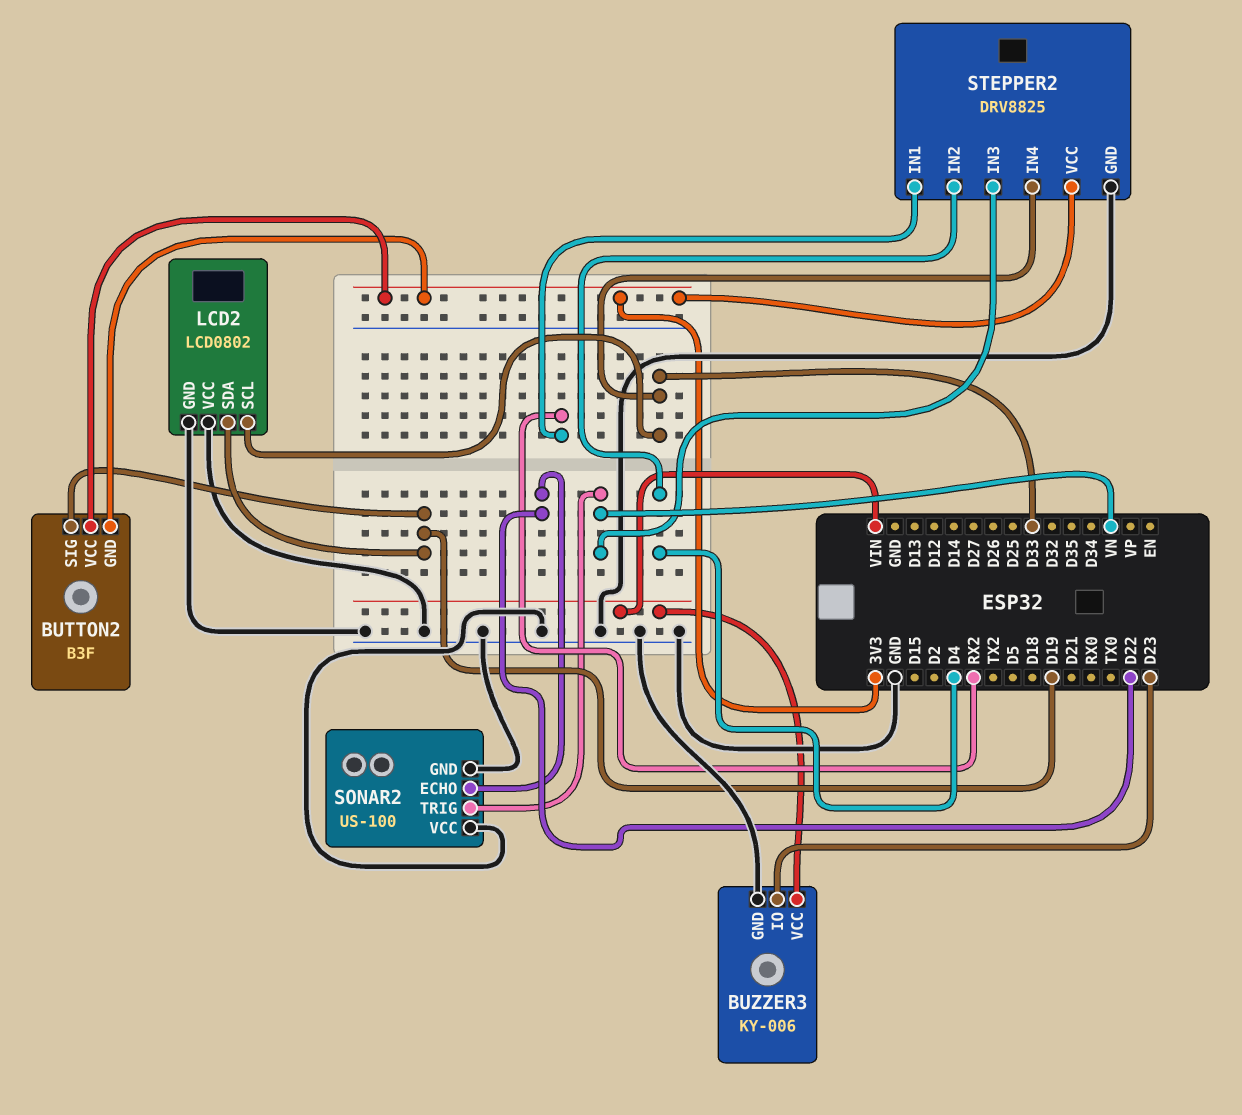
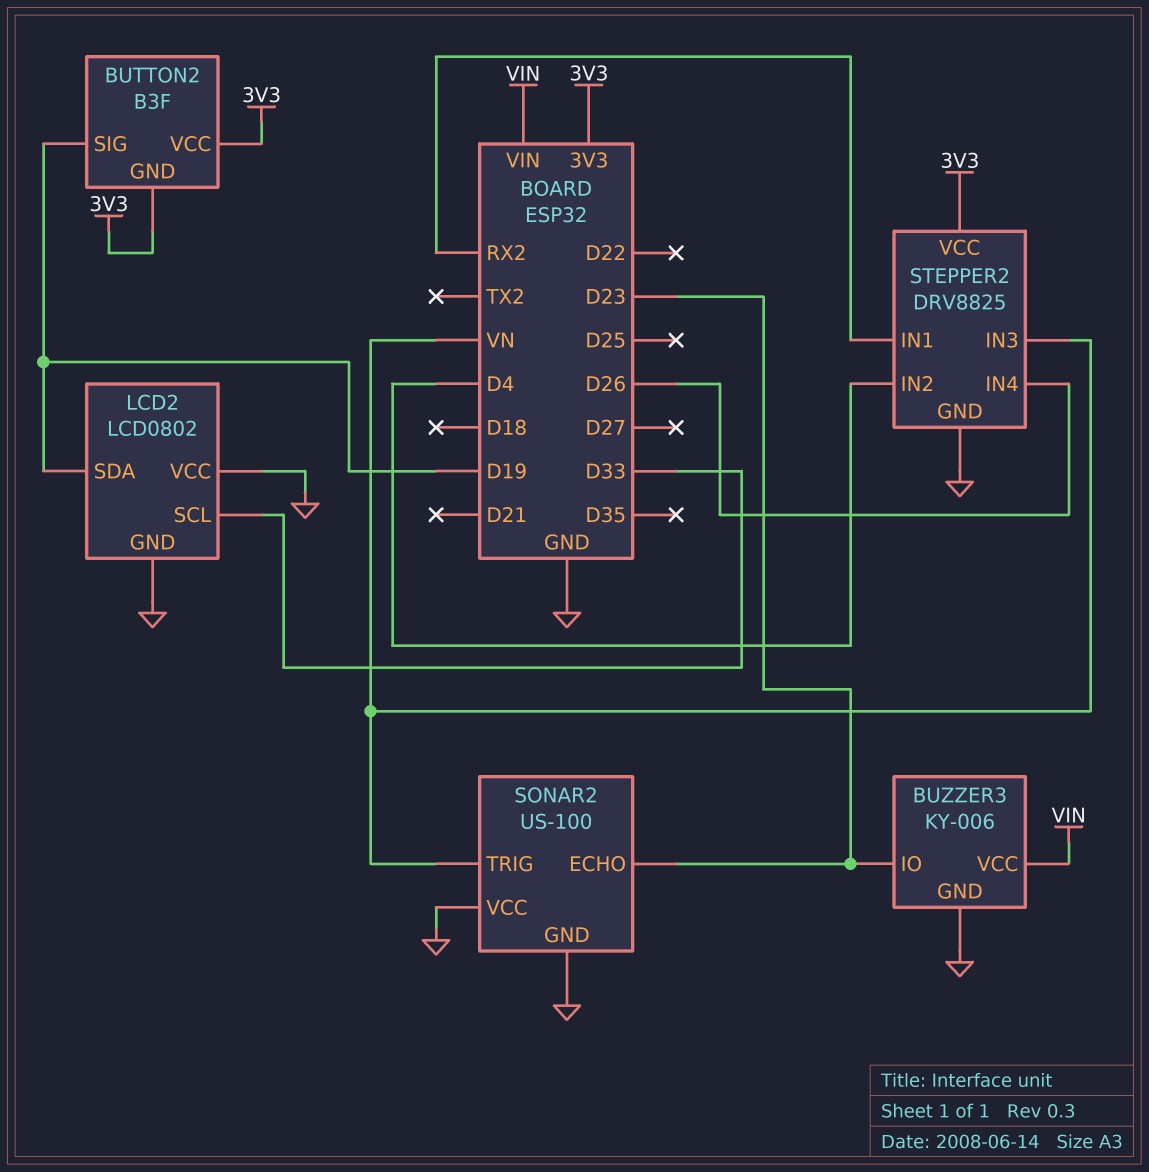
SONAR2 pin ECHO: D22 -> D23
STEPPER2 pin IN4: D33 -> D26

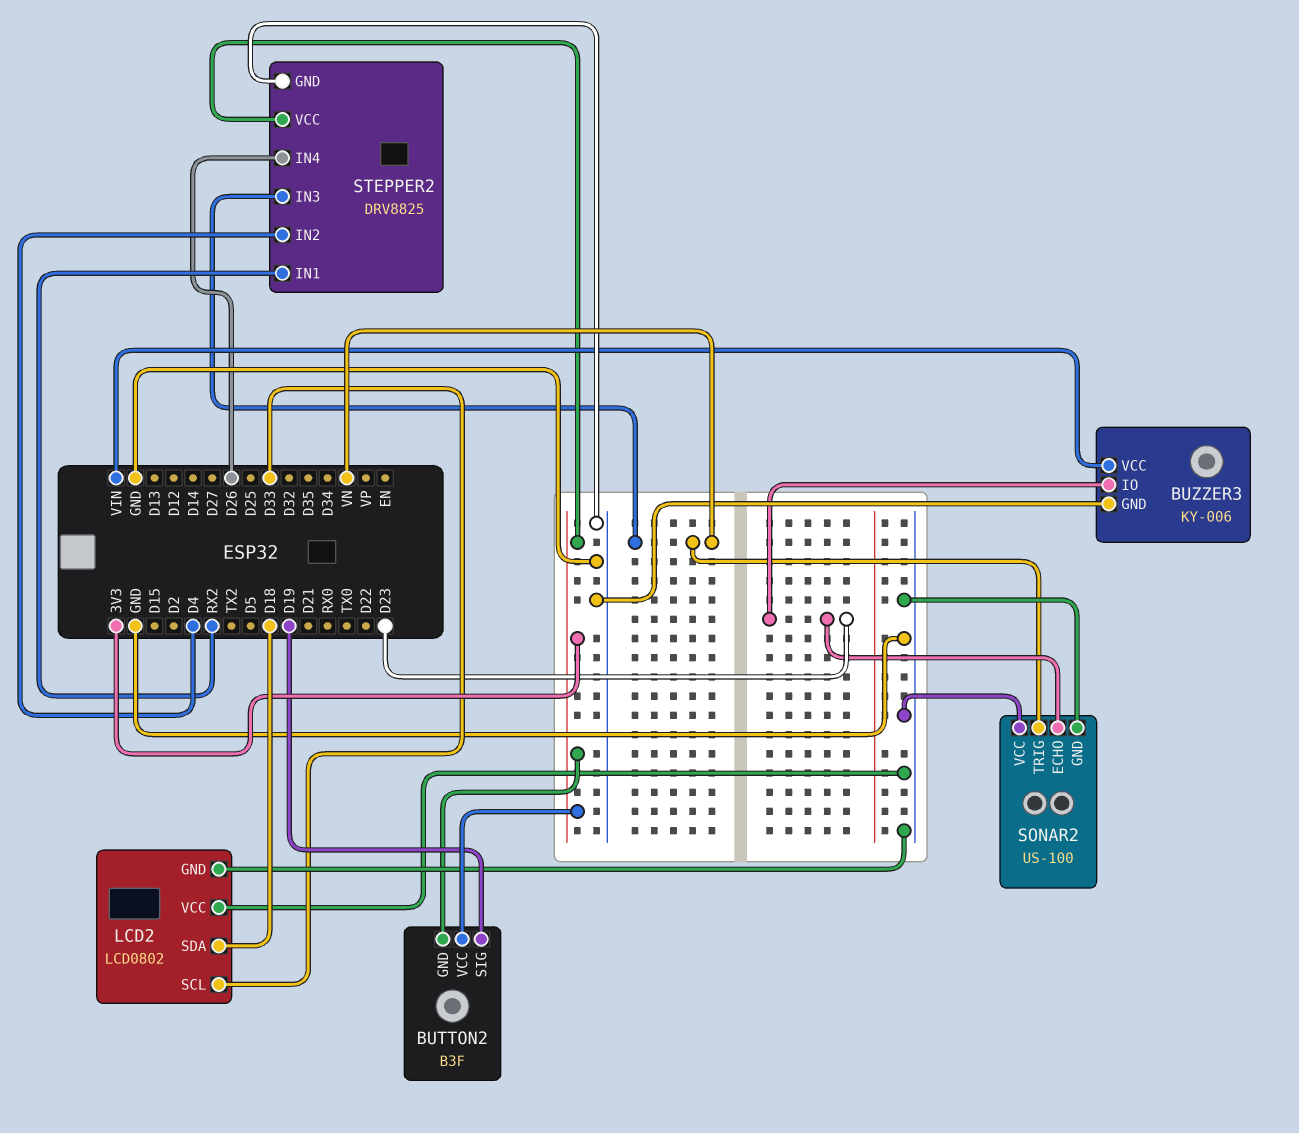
LCD2 pin SDA: D19 -> D18

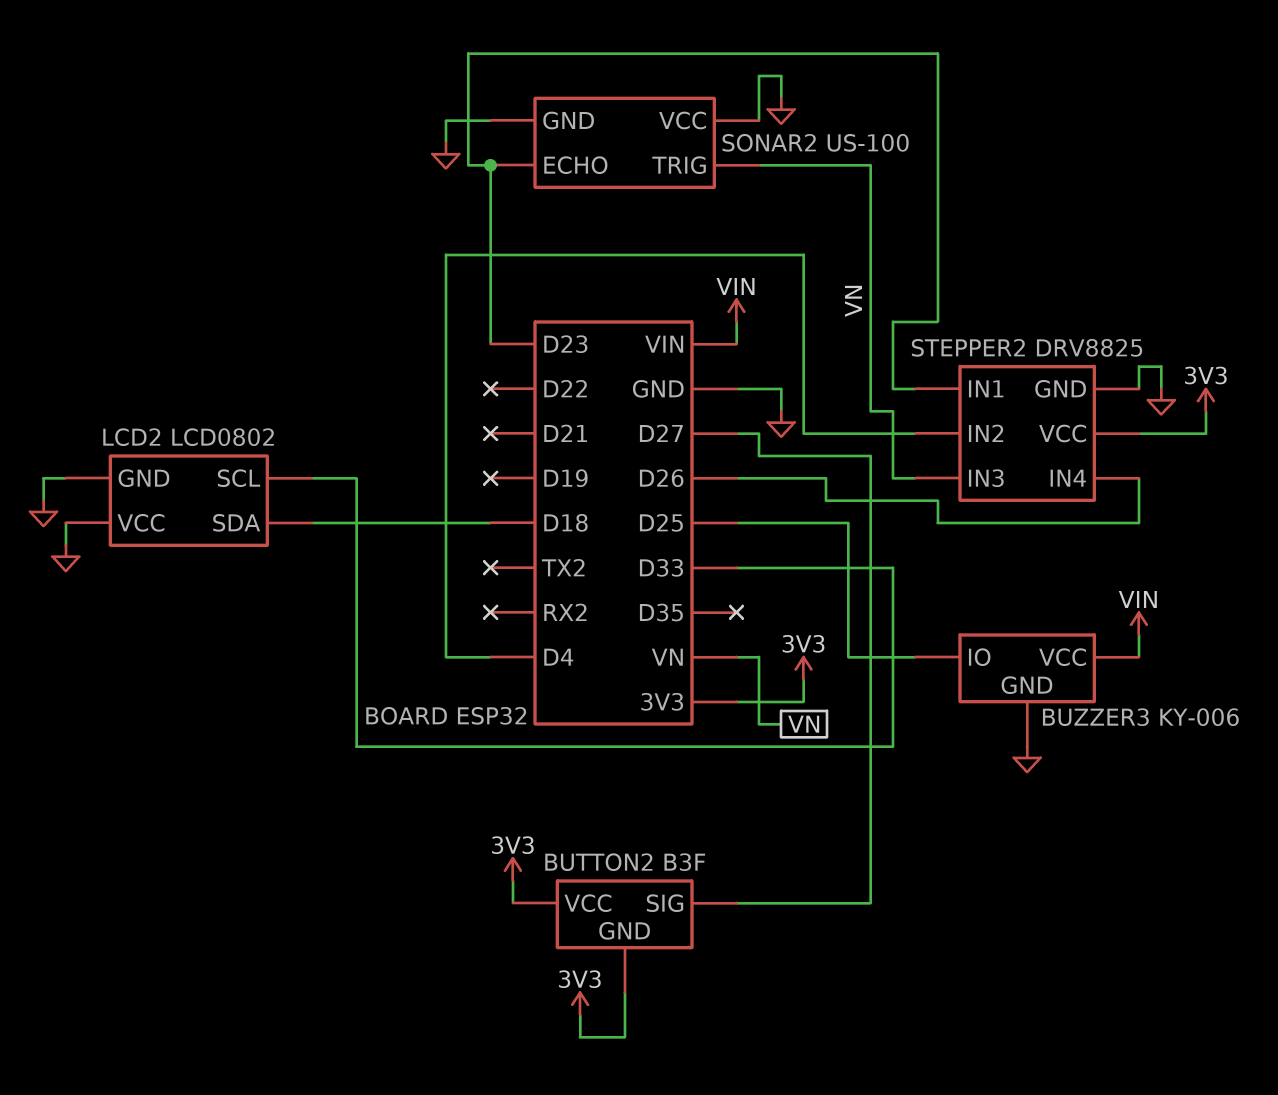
BUTTON2 pin SIG: D19 -> D27
BUZZER3 pin IO: D23 -> D25
STEPPER2 pin IN1: RX2 -> D23

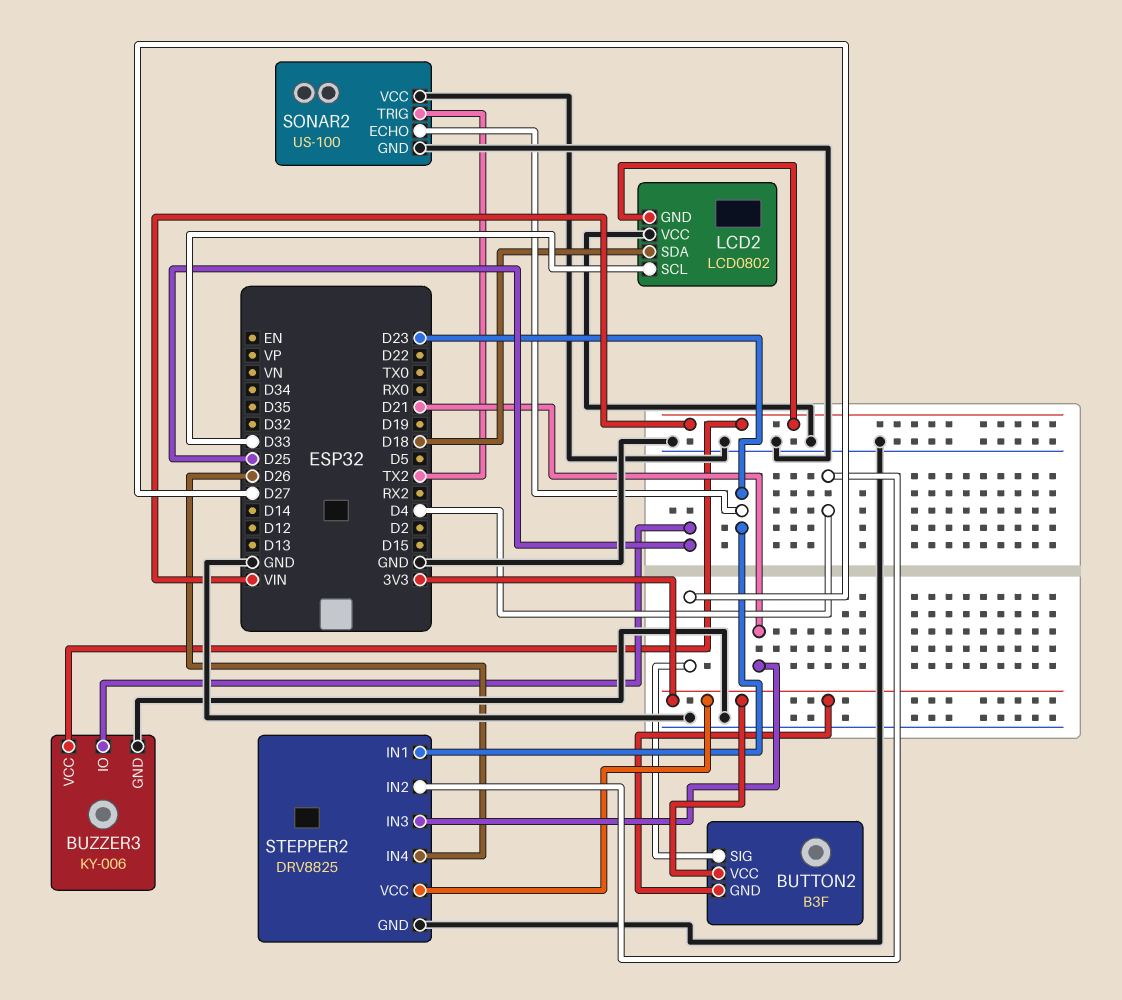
LCD2 pin GND: GND -> VIN
SONAR2 pin TRIG: VN -> TX2
STEPPER2 pin IN3: VN -> D21

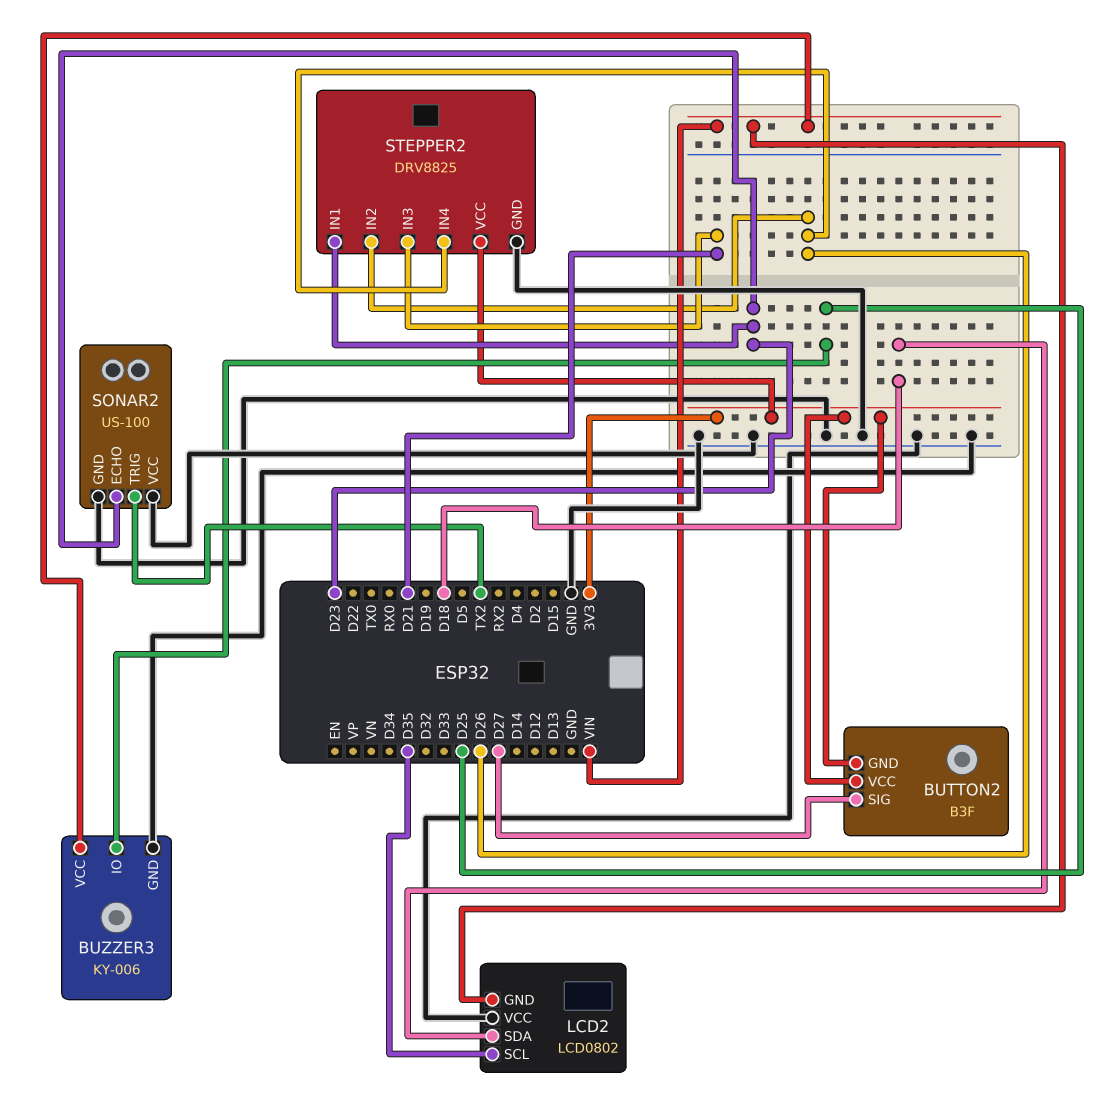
LCD2 pin SCL: D33 -> D35
STEPPER2 pin IN2: D4 -> D26

